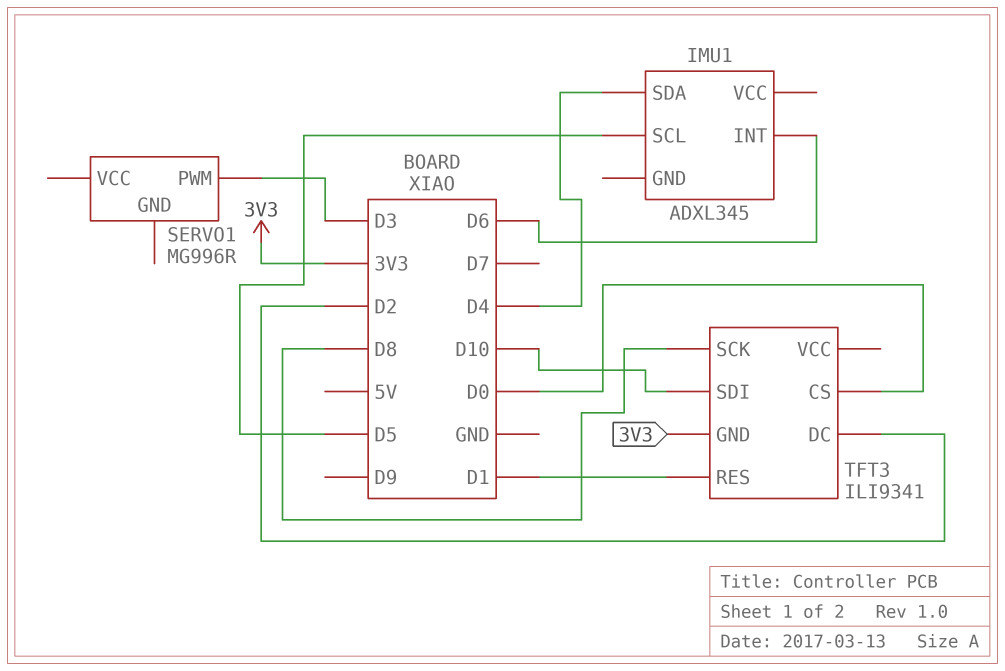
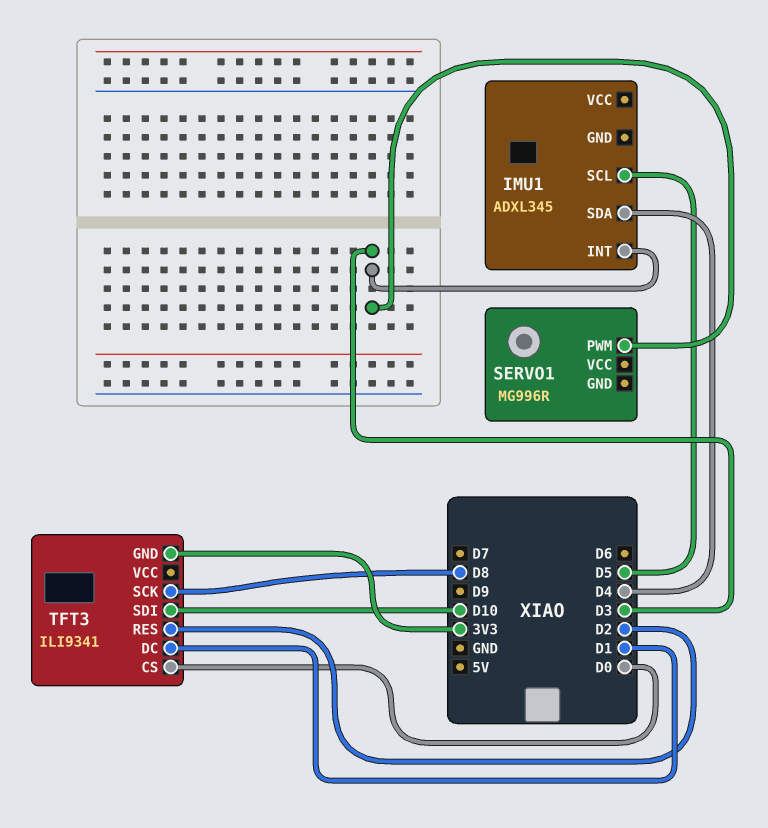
IMU1 pin INT: D6 -> D3
TFT3 pin DC: D2 -> D1
TFT3 pin RES: D1 -> D2

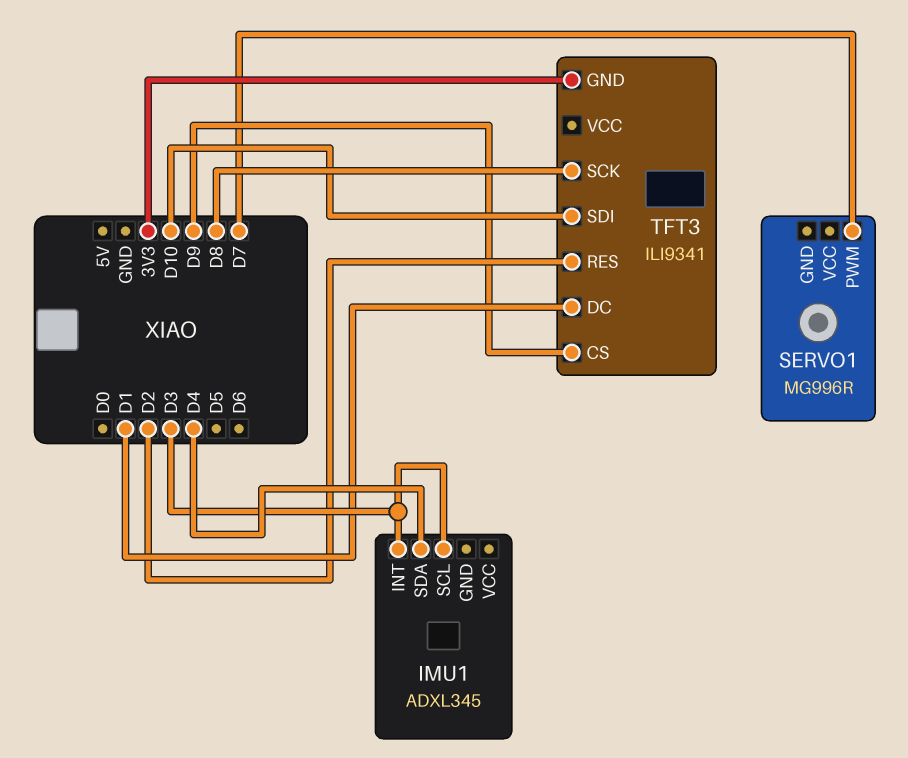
IMU1 pin SCL: D5 -> D3
SERVO1 pin PWM: D3 -> D7
TFT3 pin CS: D0 -> D9

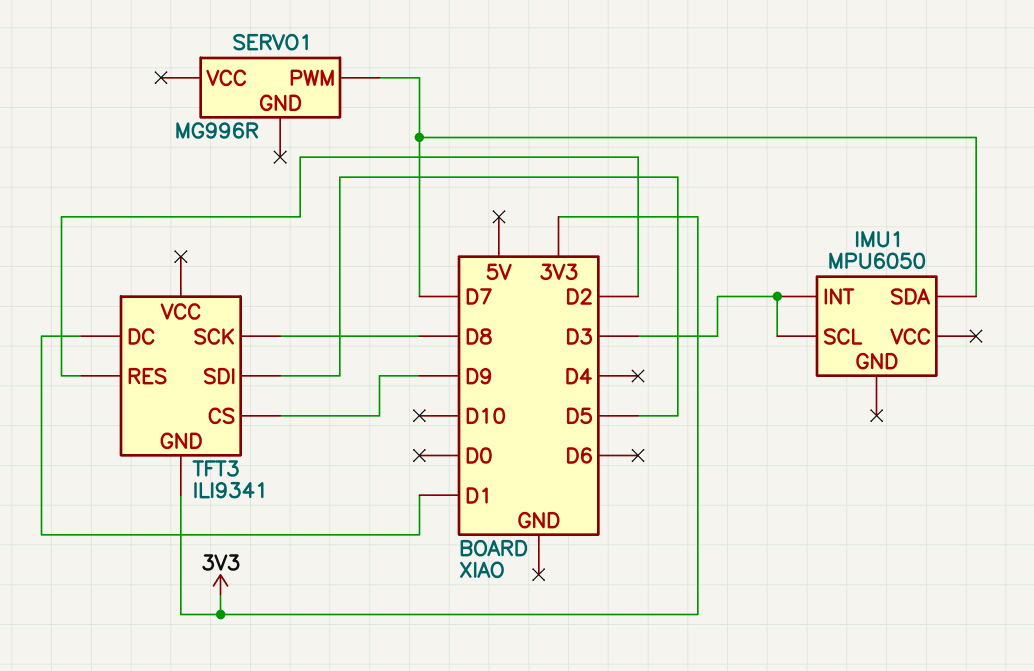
IMU1: ADXL345 -> MPU6050
IMU1 pin SDA: D4 -> D7
TFT3 pin SDI: D10 -> D5

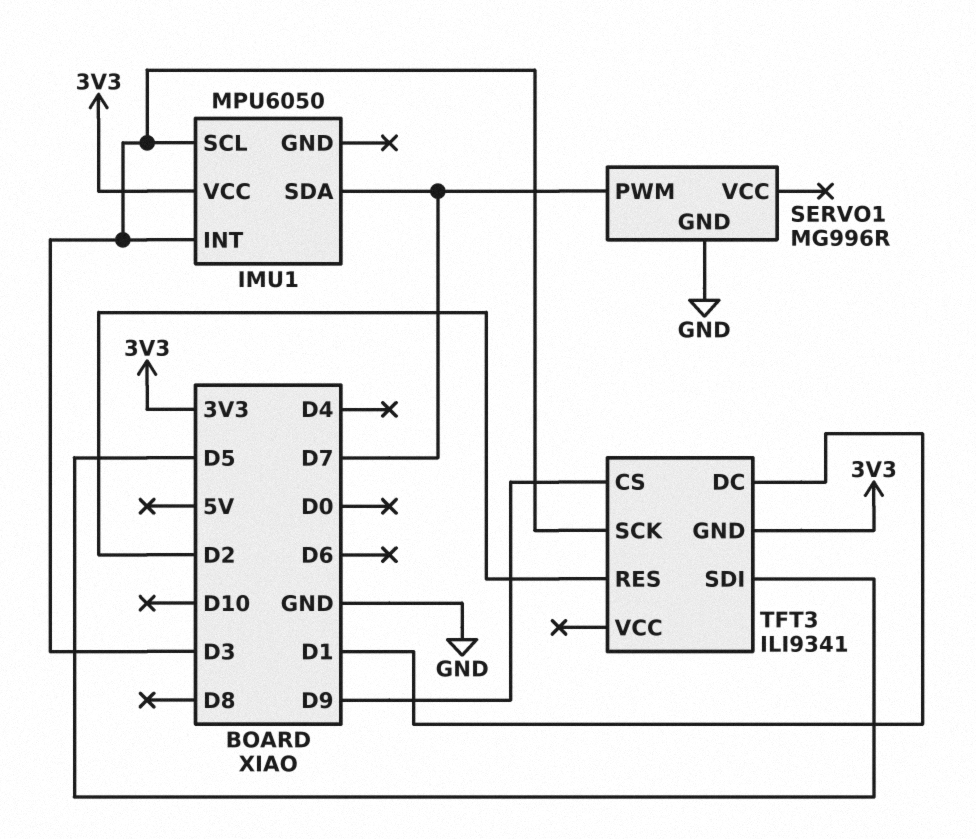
IMU1 pin VCC: none -> 3V3
SERVO1 pin GND: none -> GND
TFT3 pin SCK: D8 -> D3

